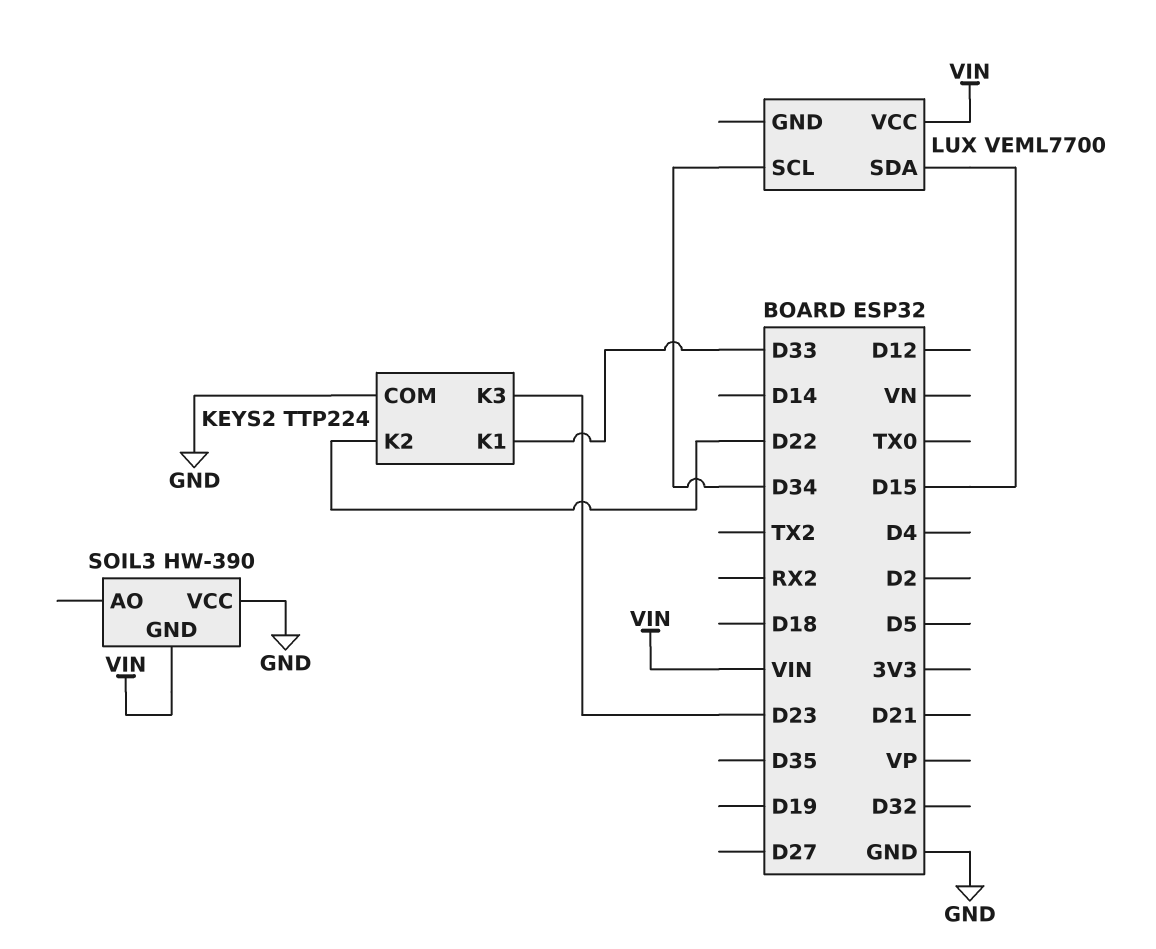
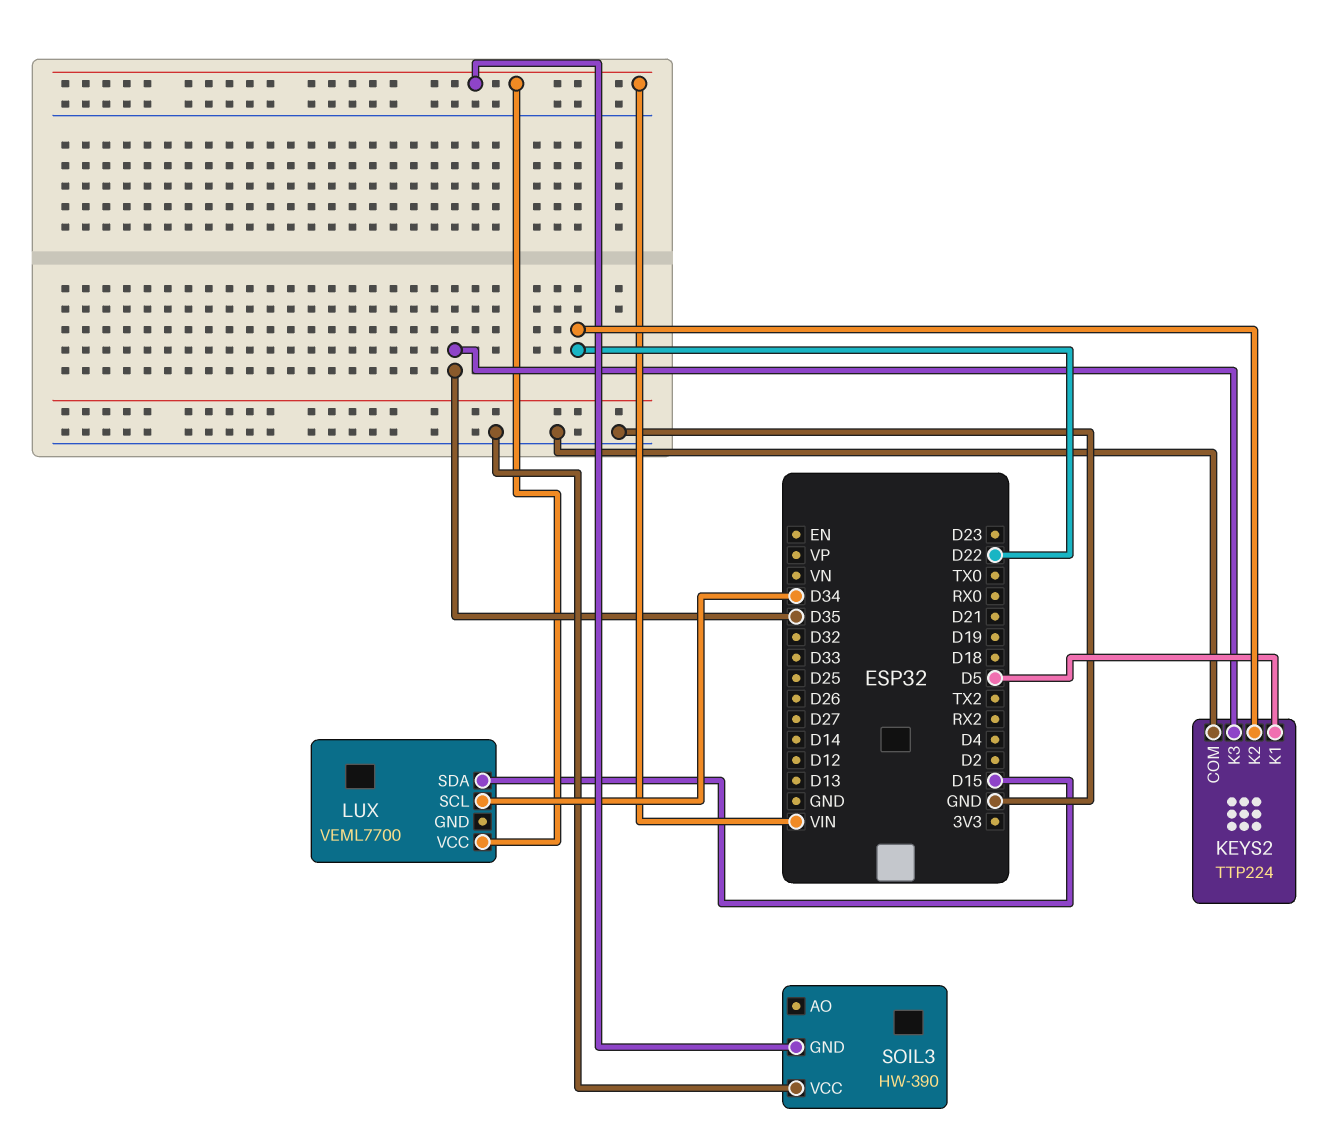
KEYS2 pin K1: D33 -> D5
KEYS2 pin K3: D23 -> D35

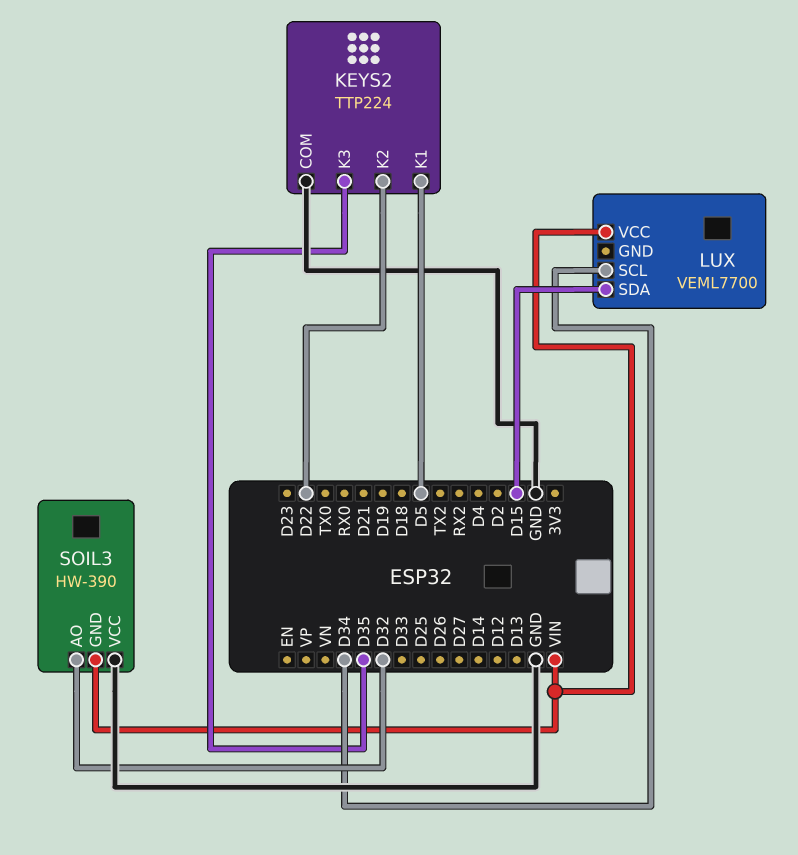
SOIL3 pin AO: none -> D32

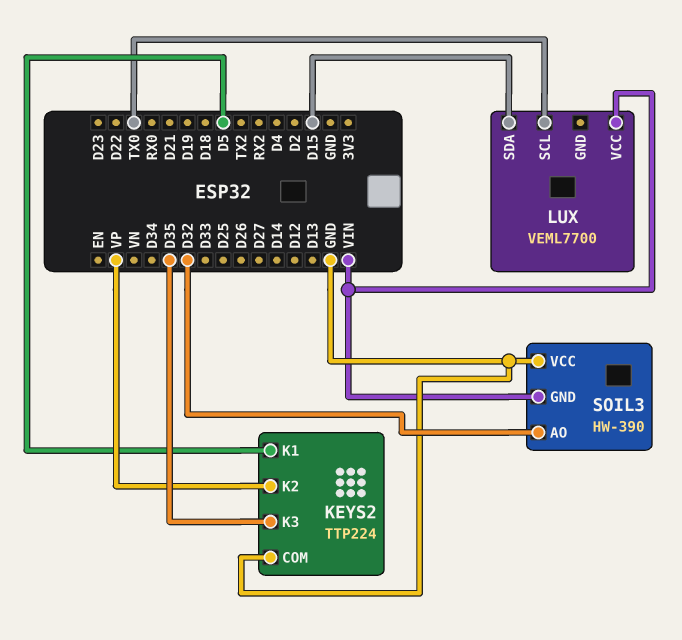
KEYS2 pin K2: D22 -> VP
LUX pin SCL: D34 -> TX0

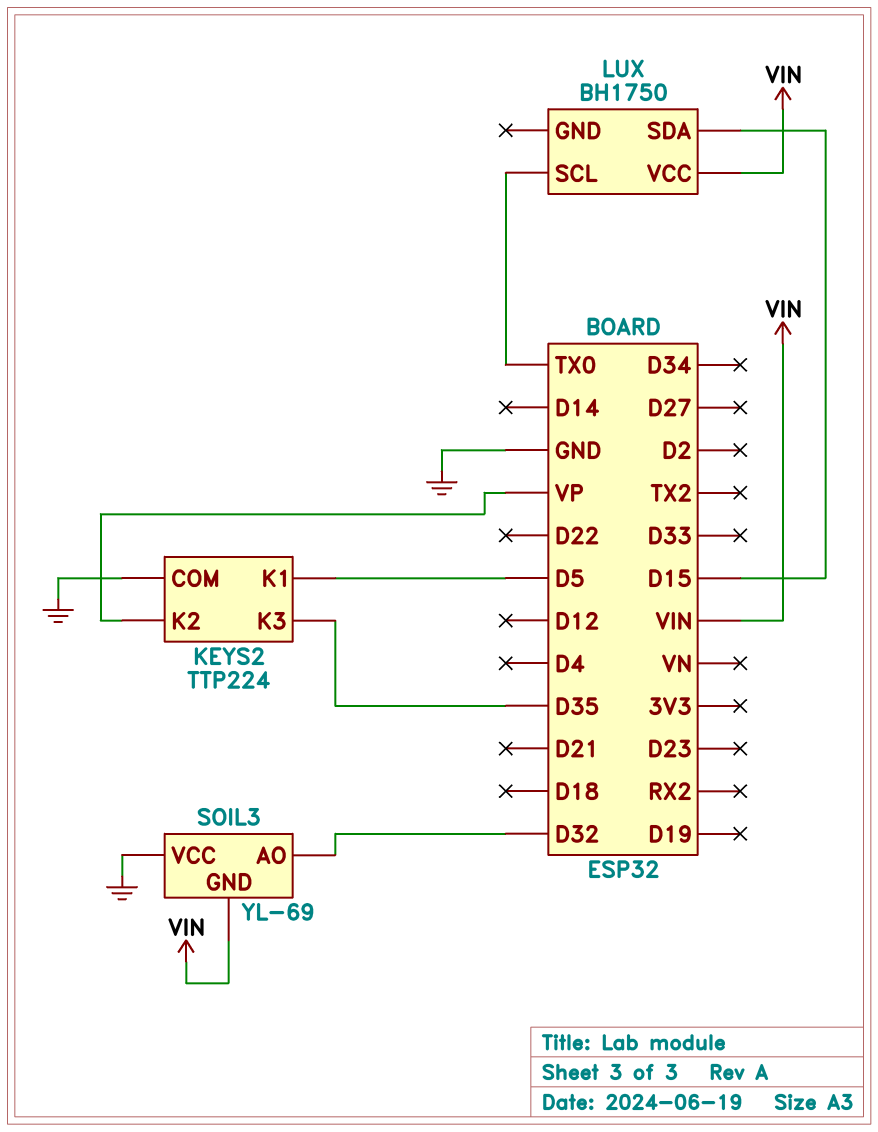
LUX: VEML7700 -> BH1750
SOIL3: HW-390 -> YL-69

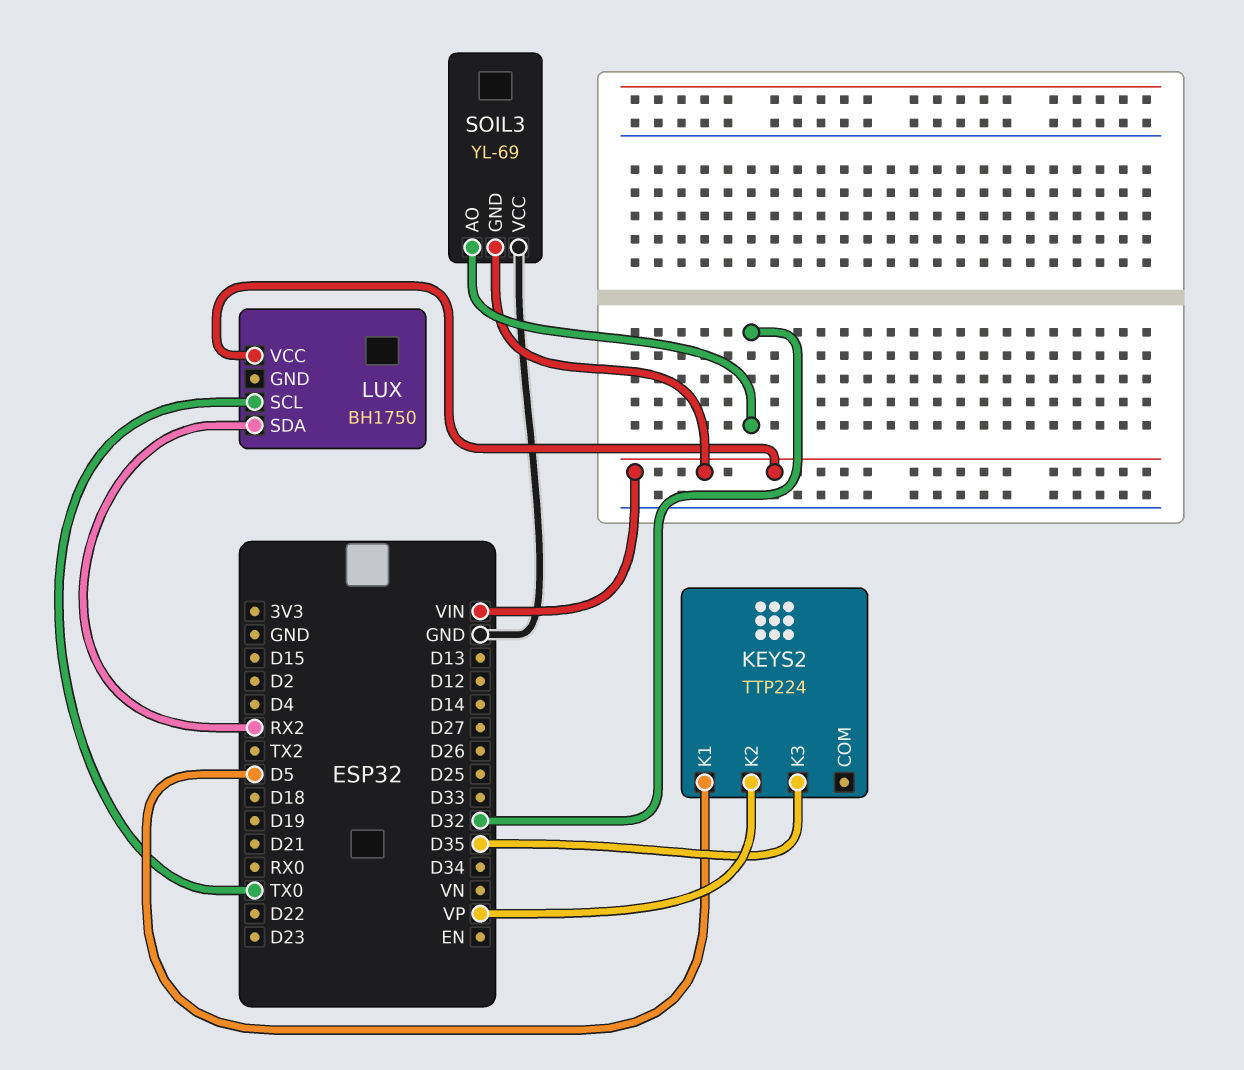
KEYS2 pin COM: GND -> none
LUX pin SDA: D15 -> RX2

